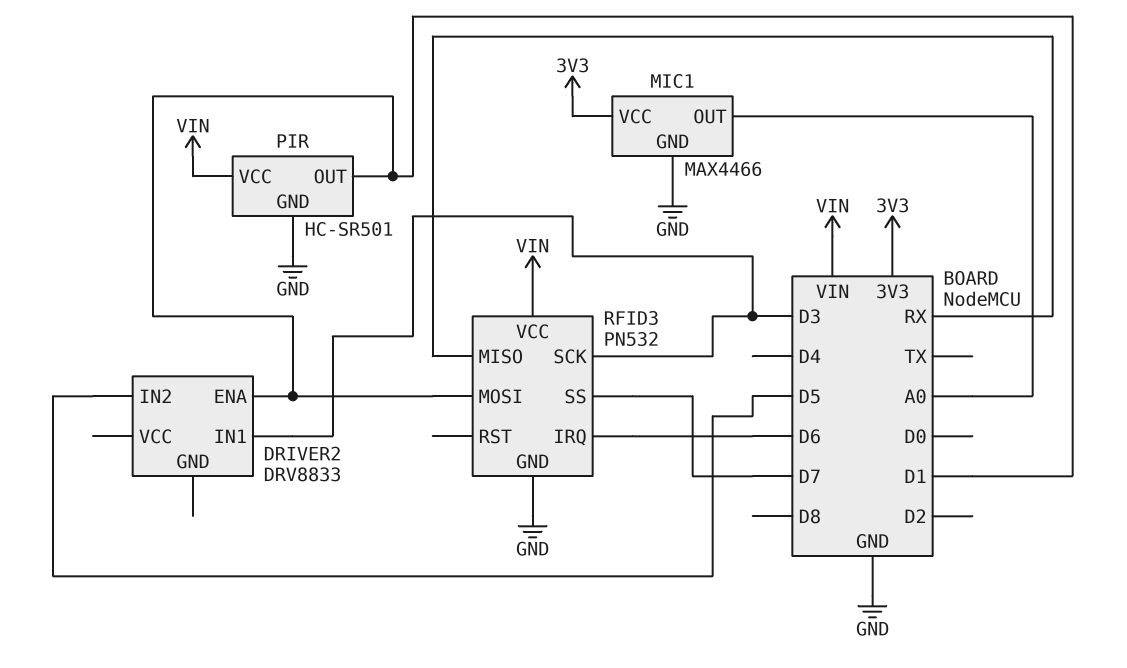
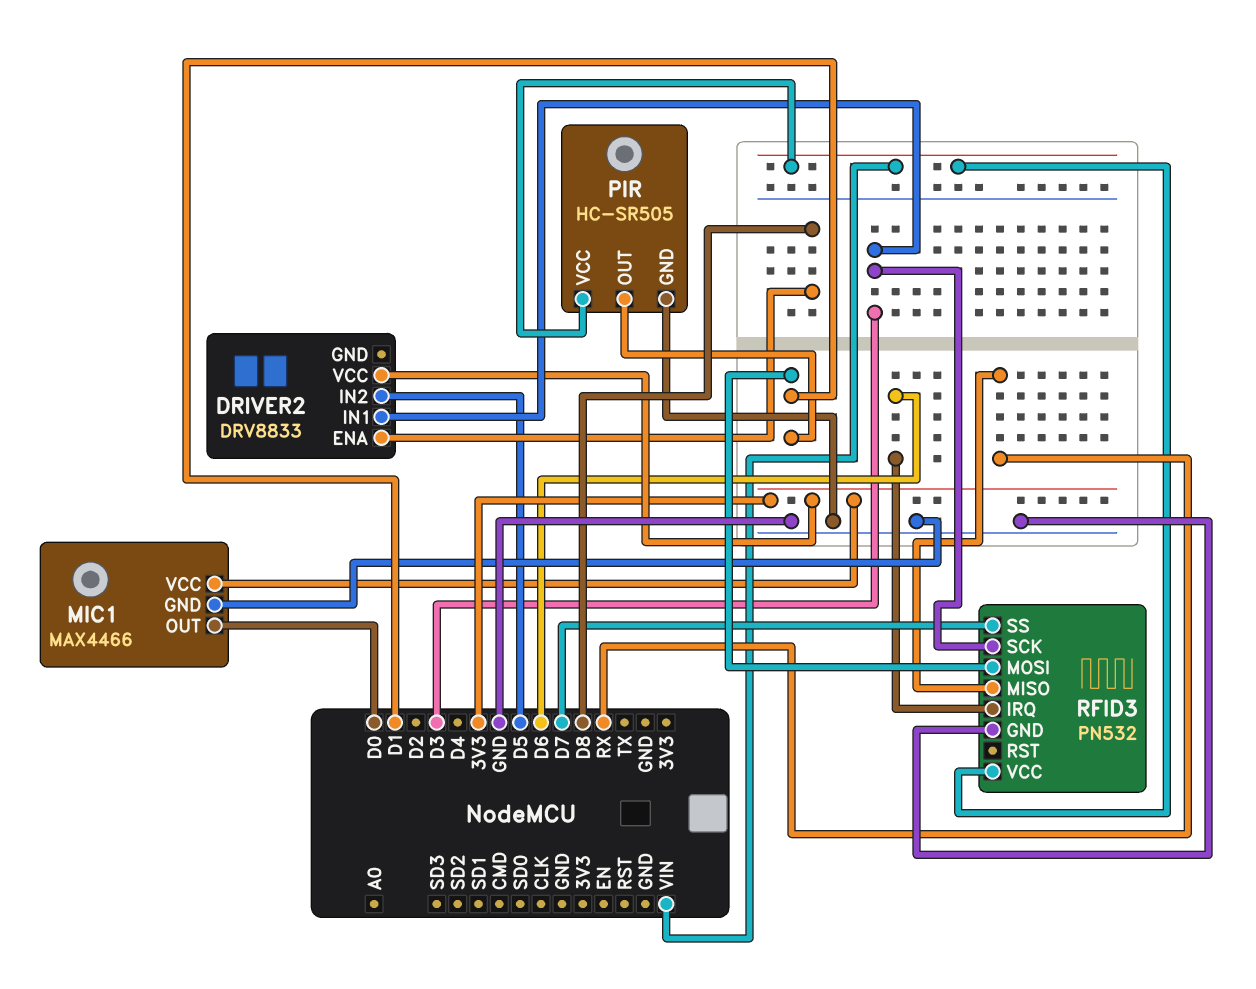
DRIVER2 pin ENA: D1 -> D8
DRIVER2 pin VCC: none -> 3V3
MIC1 pin OUT: A0 -> D0
PIR: HC-SR501 -> HC-SR505

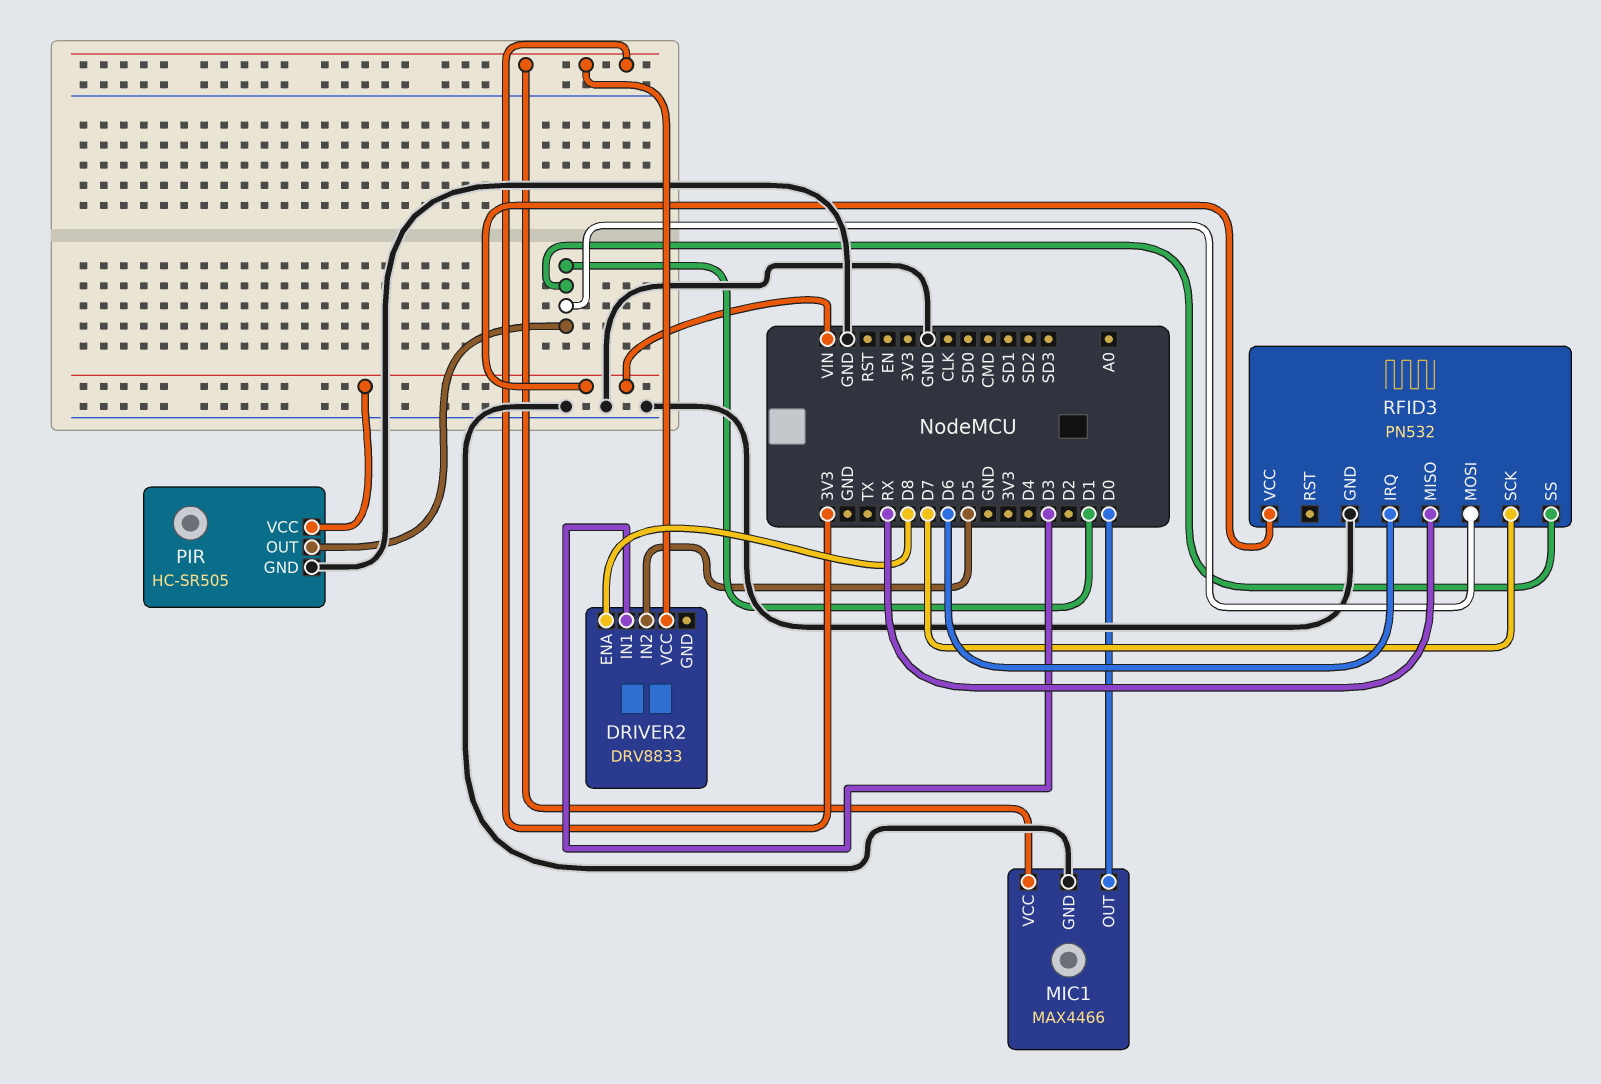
RFID3 pin SCK: D3 -> D7
RFID3 pin SS: D7 -> D1

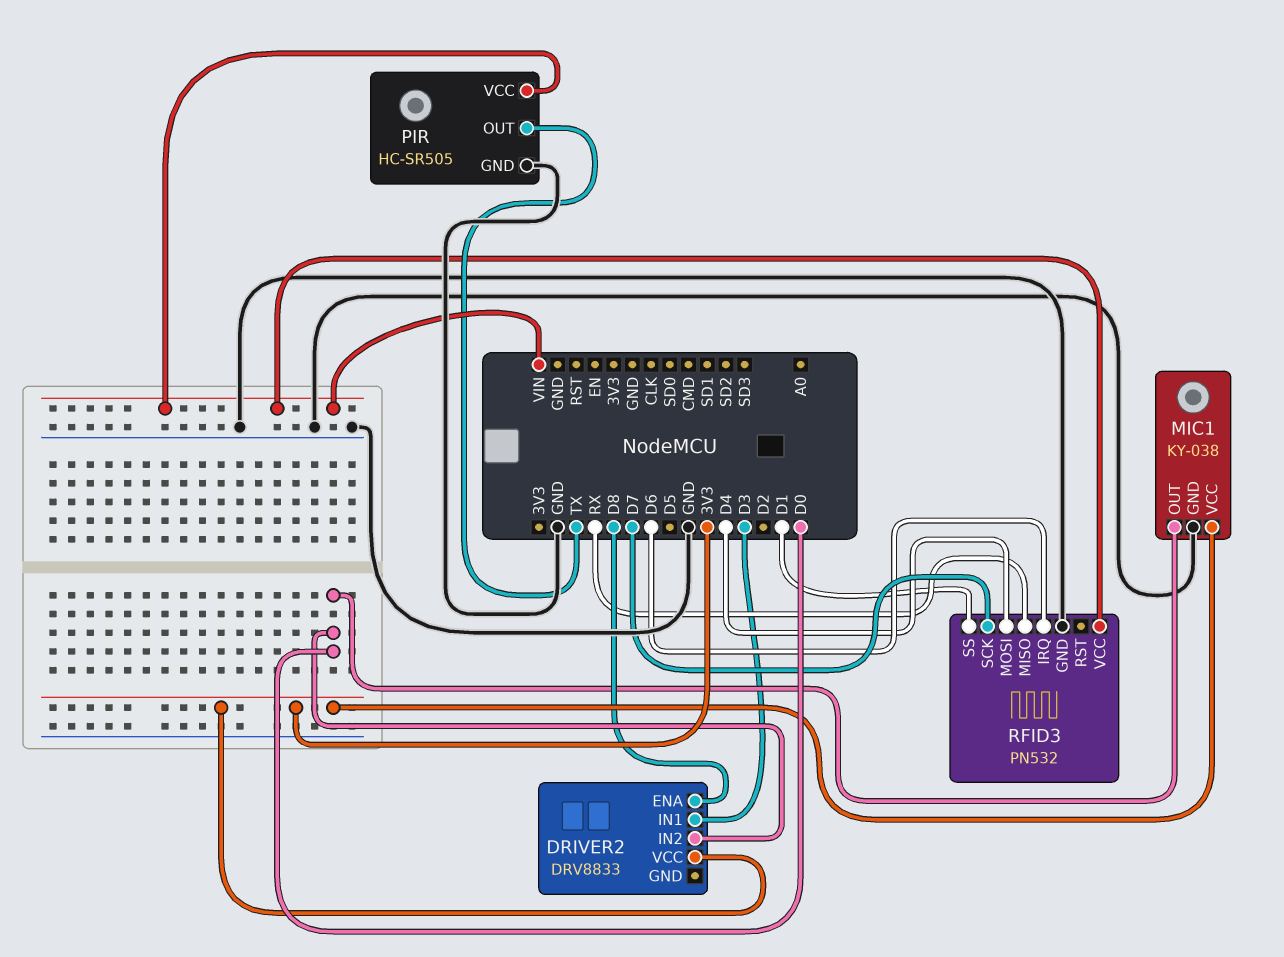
DRIVER2 pin IN2: D5 -> D0
MIC1: MAX4466 -> KY-038
PIR pin OUT: D1 -> TX
RFID3 pin MOSI: D1 -> D4

